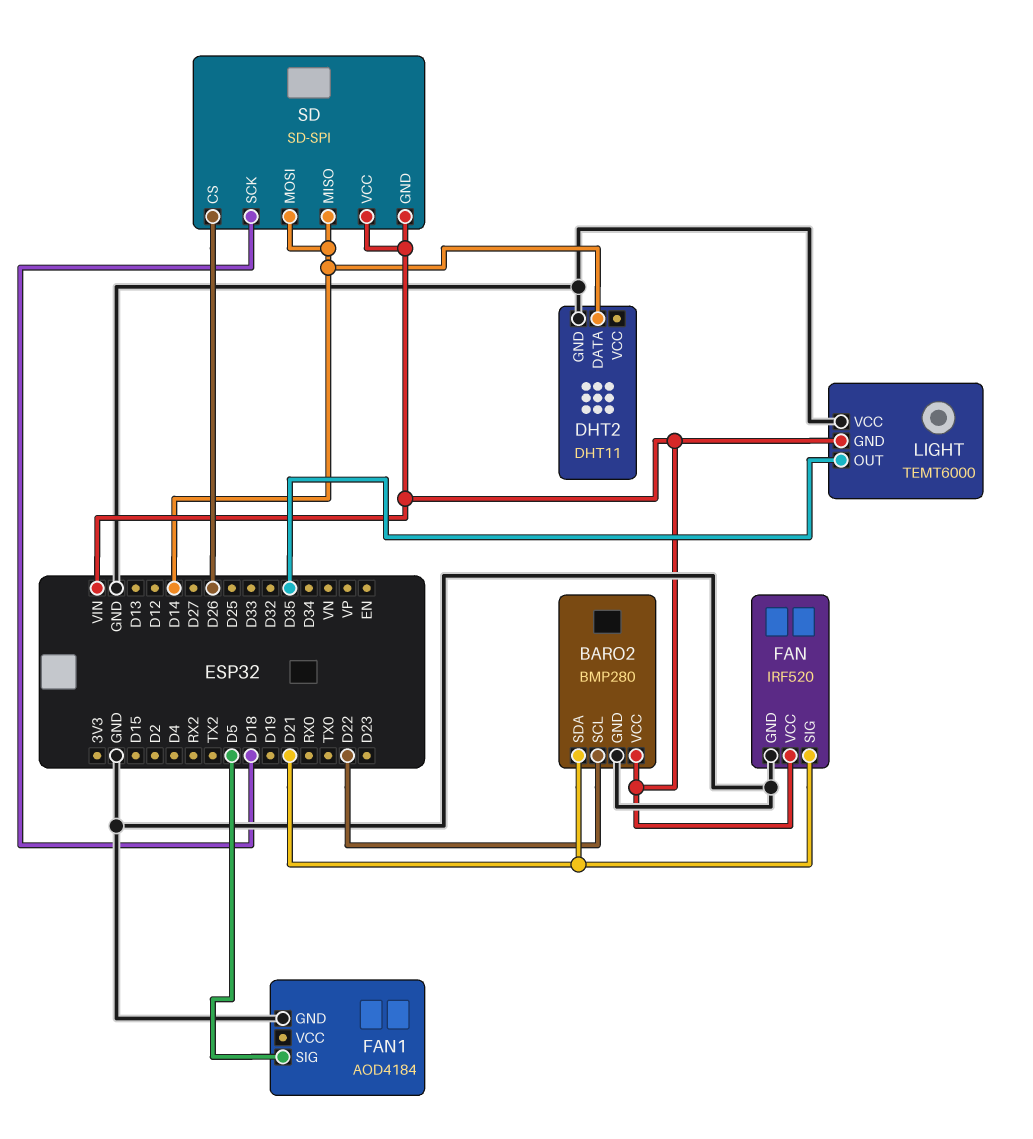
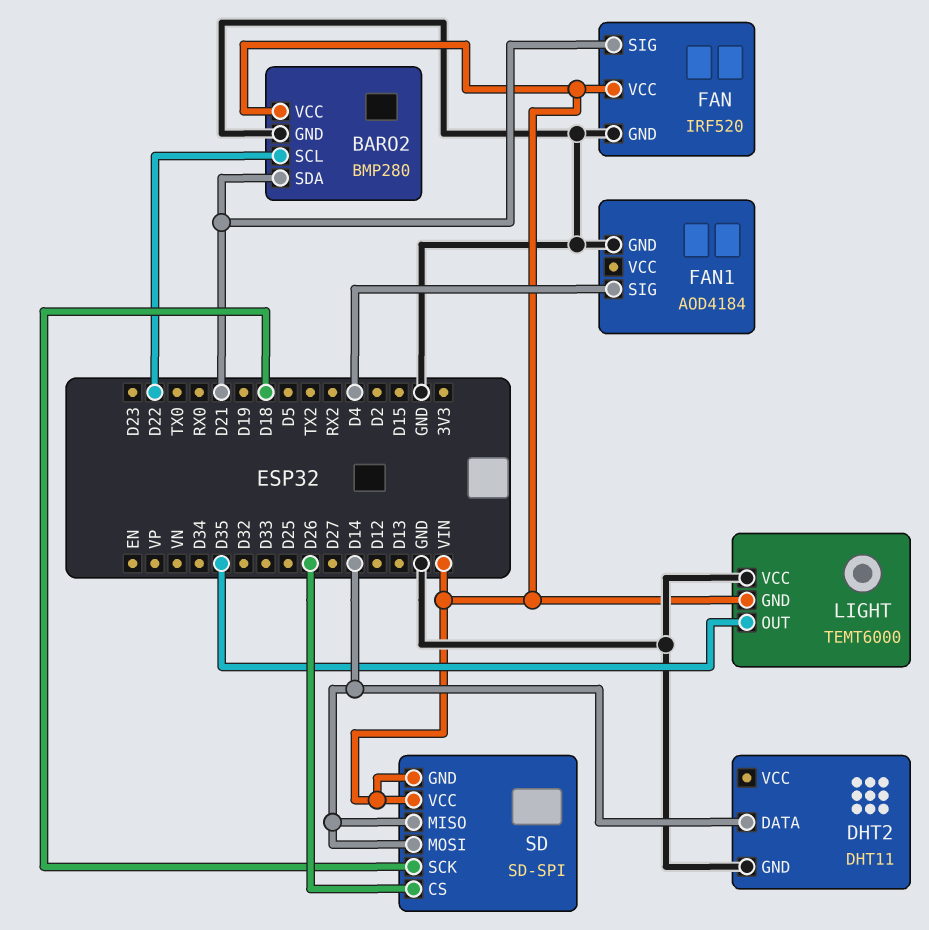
FAN1 pin SIG: D5 -> D4

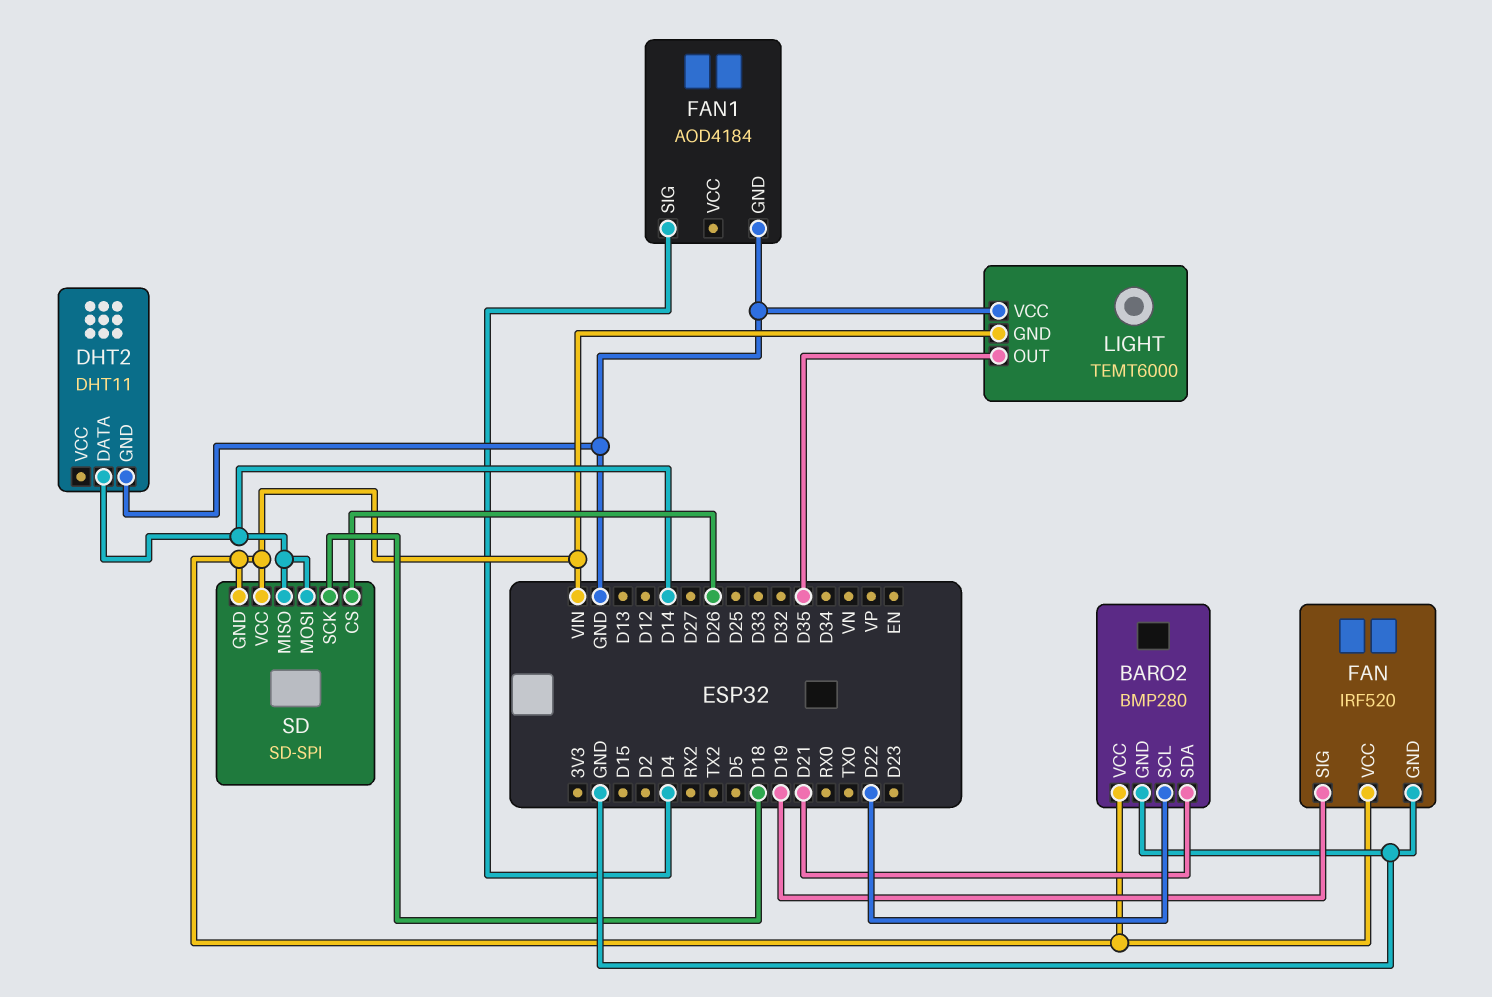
FAN pin SIG: D21 -> D19

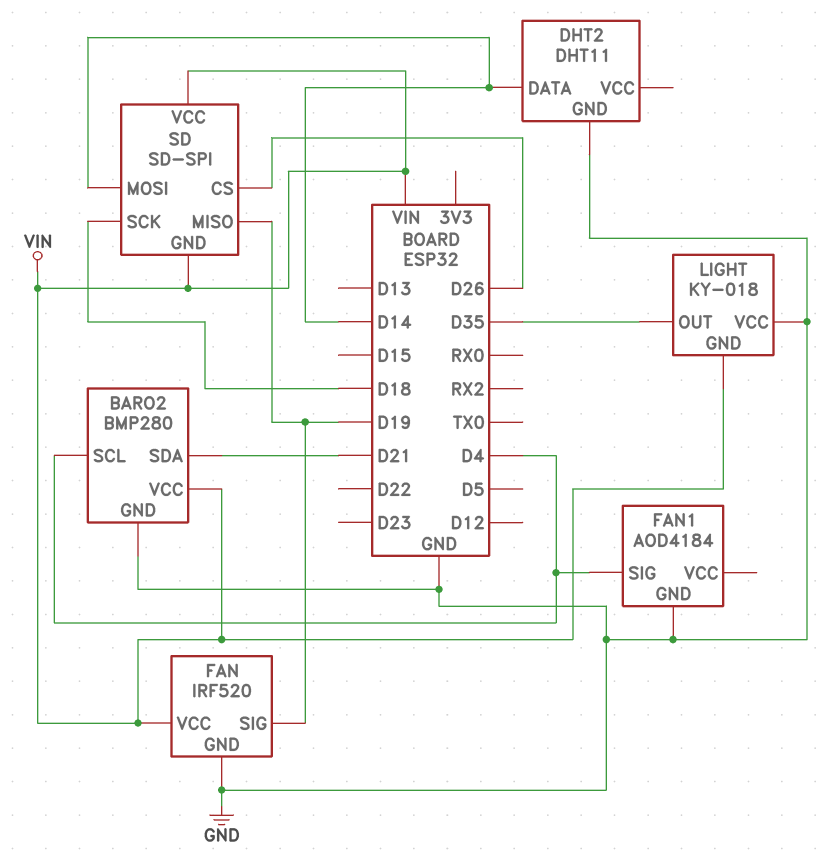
BARO2 pin SCL: D22 -> D4
LIGHT: TEMT6000 -> KY-018
SD pin MISO: D14 -> D19

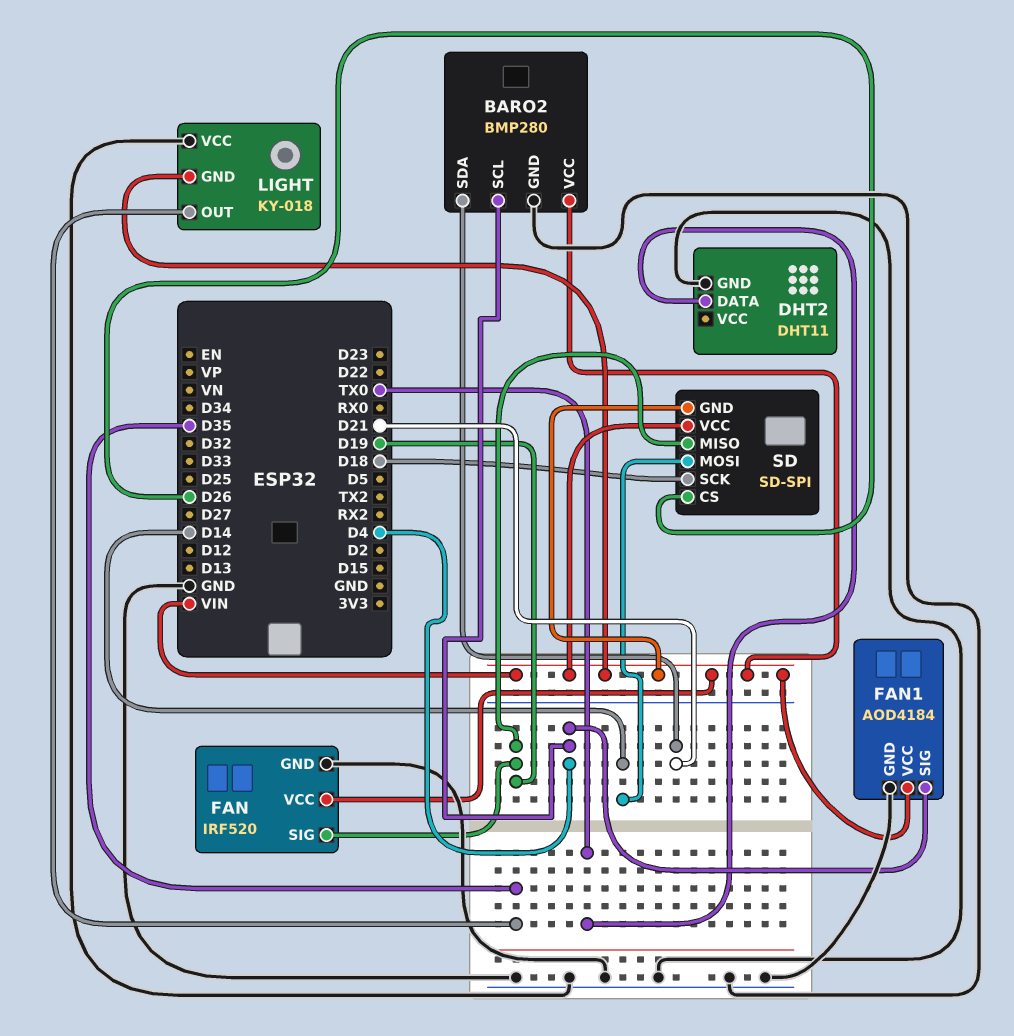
DHT2 pin DATA: D14 -> TX0
FAN1 pin VCC: none -> VIN

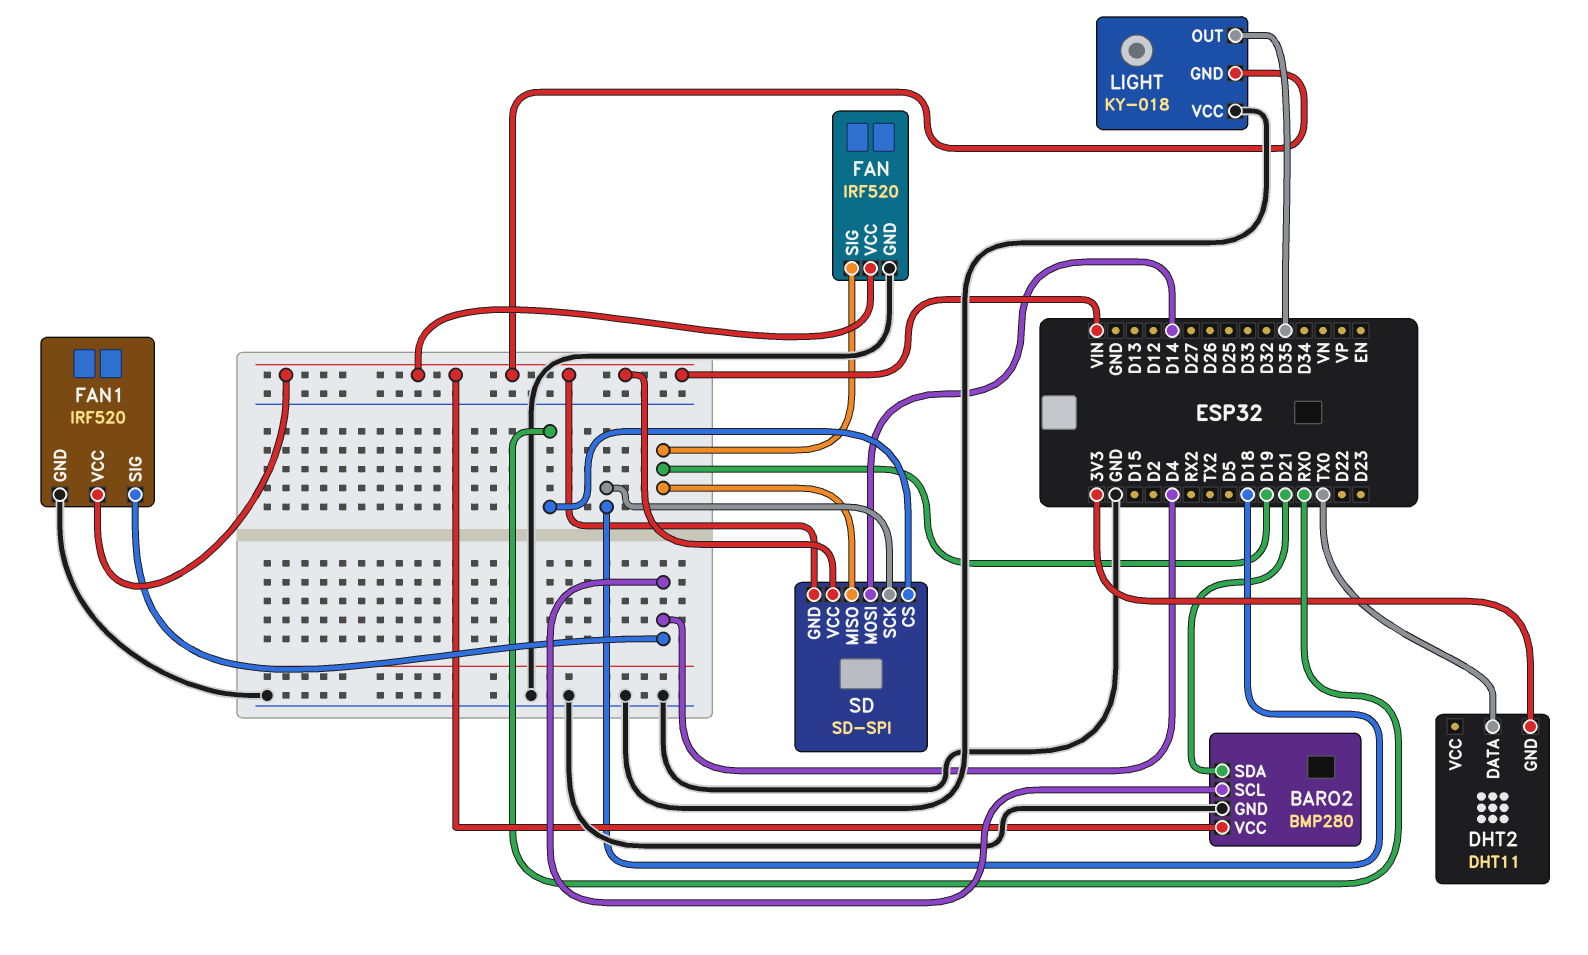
DHT2 pin GND: GND -> 3V3
FAN1: AOD4184 -> IRF520
SD pin CS: D26 -> RX0

